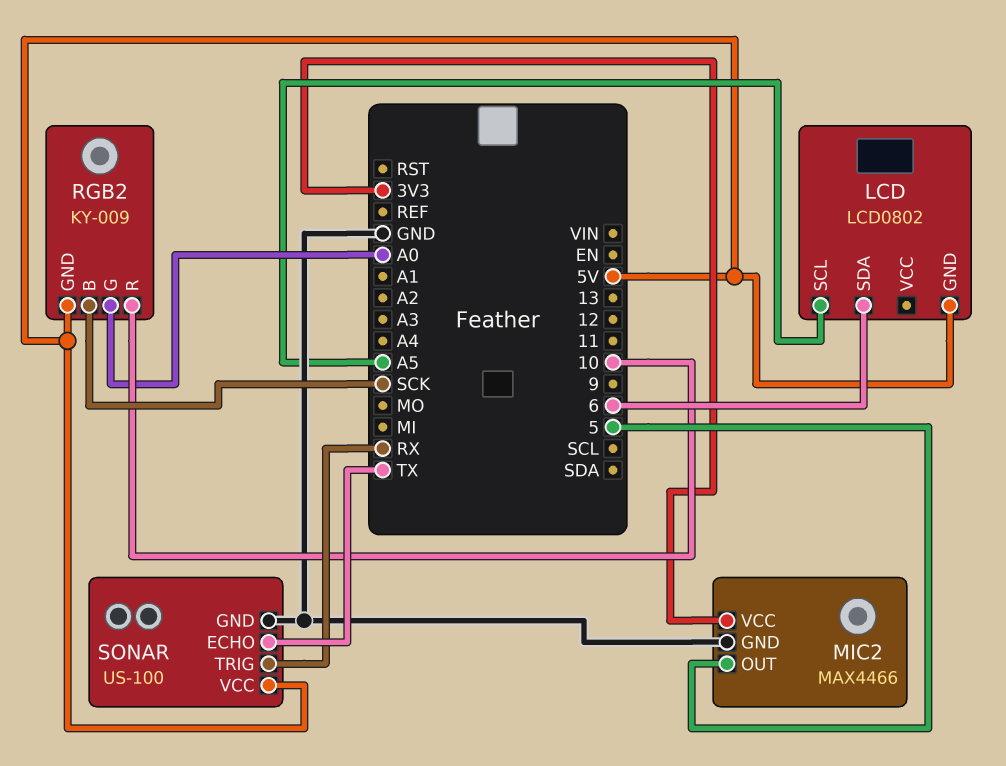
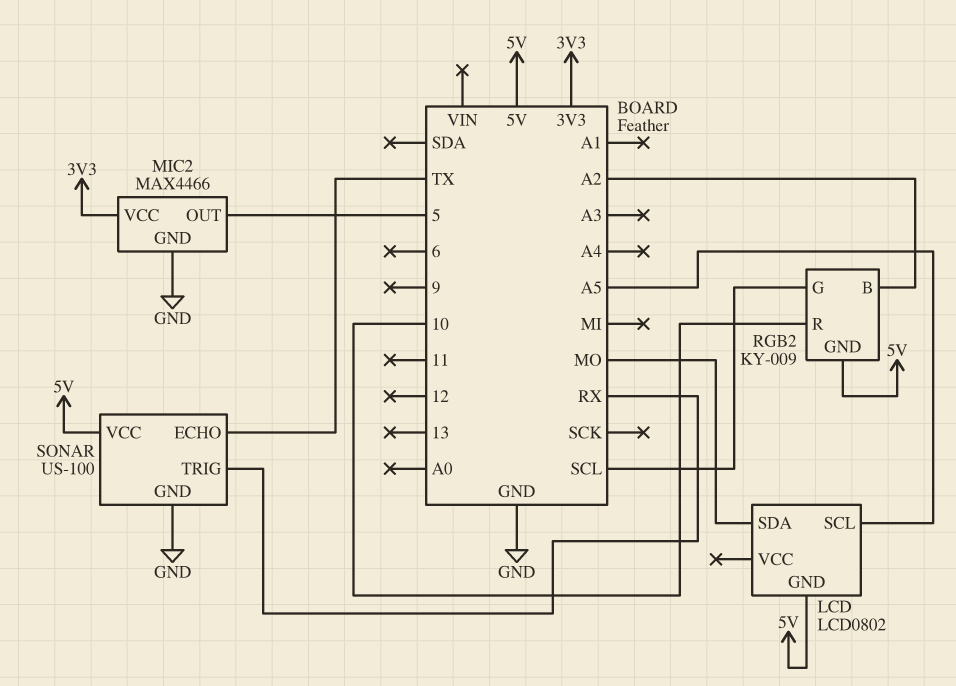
LCD pin SDA: 6 -> MO
RGB2 pin B: SCK -> A2
RGB2 pin G: A0 -> SCL

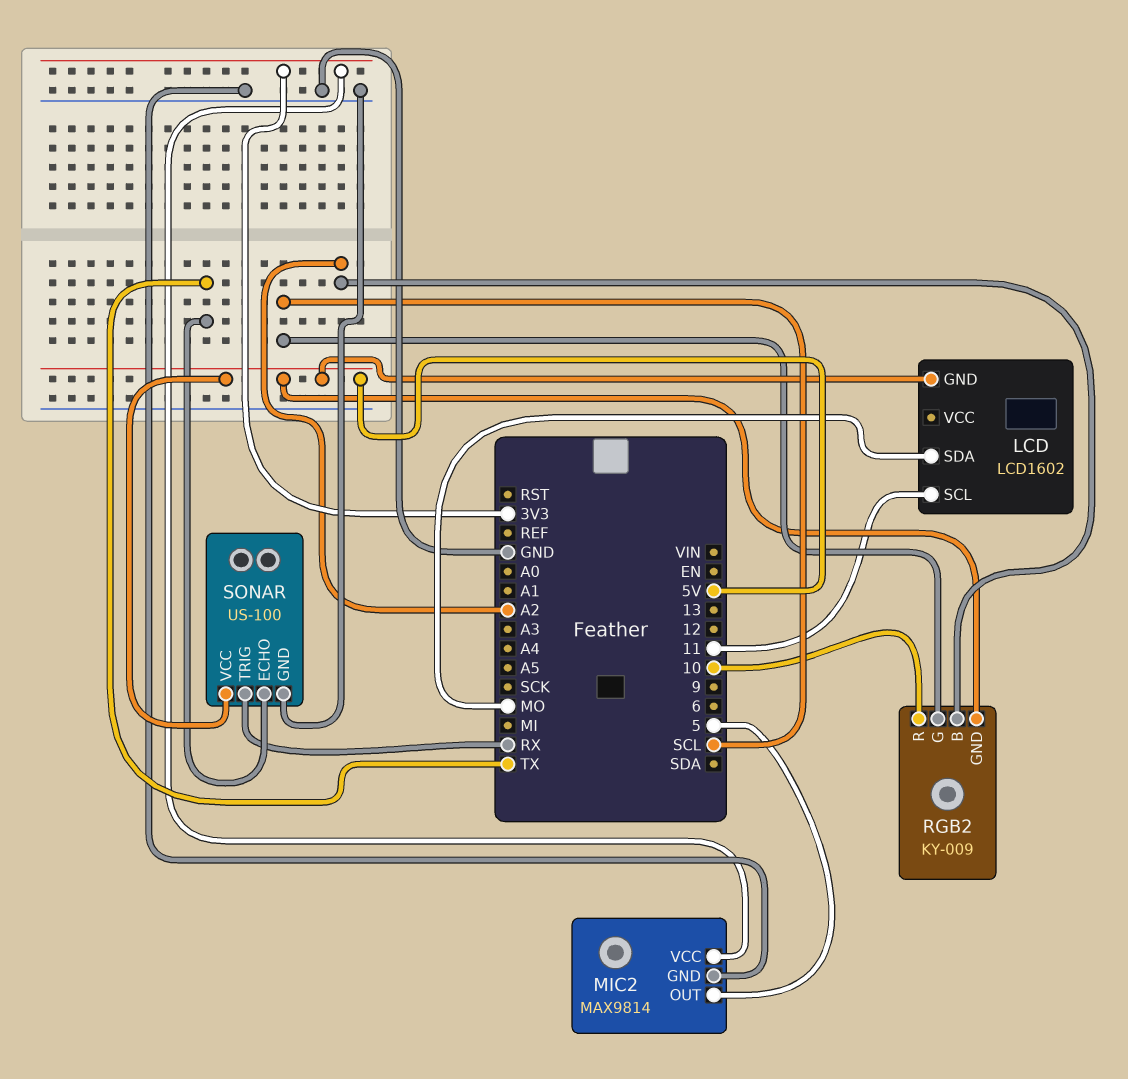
LCD: LCD0802 -> LCD1602
LCD pin SCL: A5 -> 11
MIC2: MAX4466 -> MAX9814

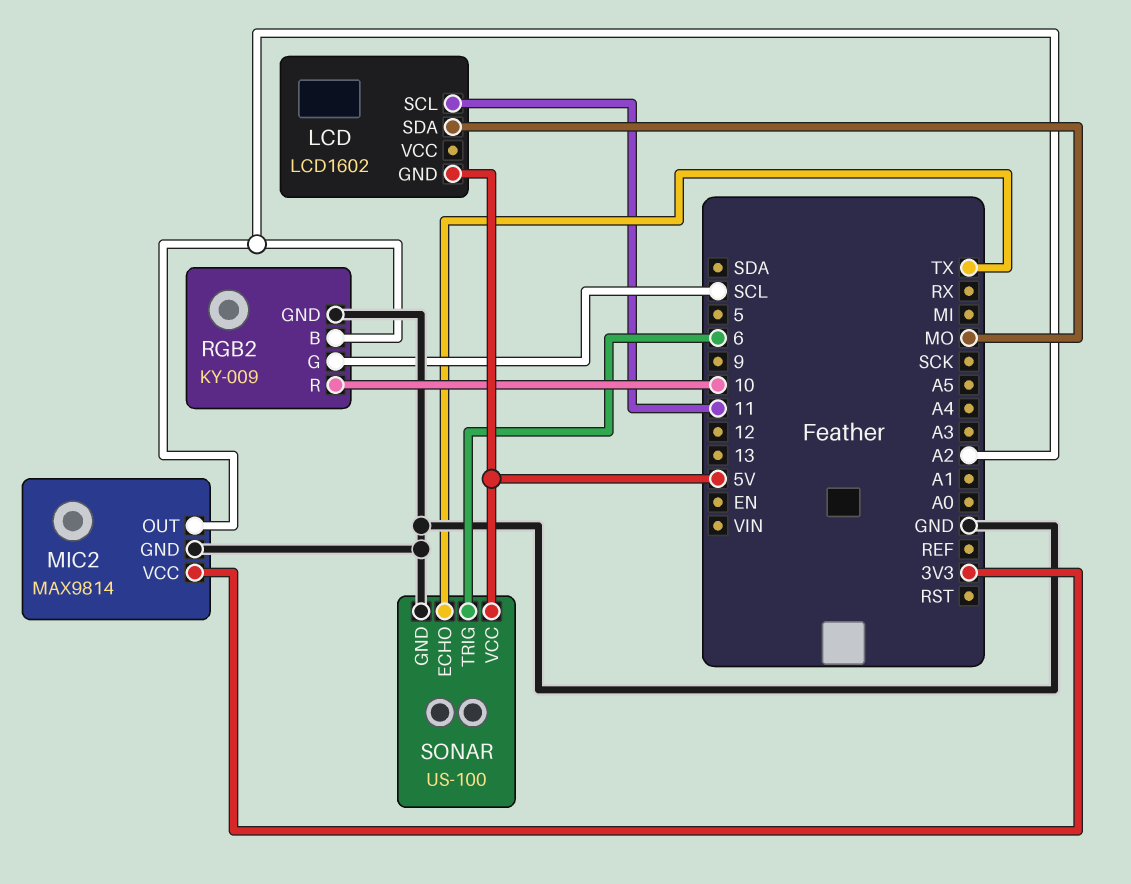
MIC2 pin OUT: 5 -> A2
RGB2 pin GND: 5V -> GND
SONAR pin TRIG: RX -> 6

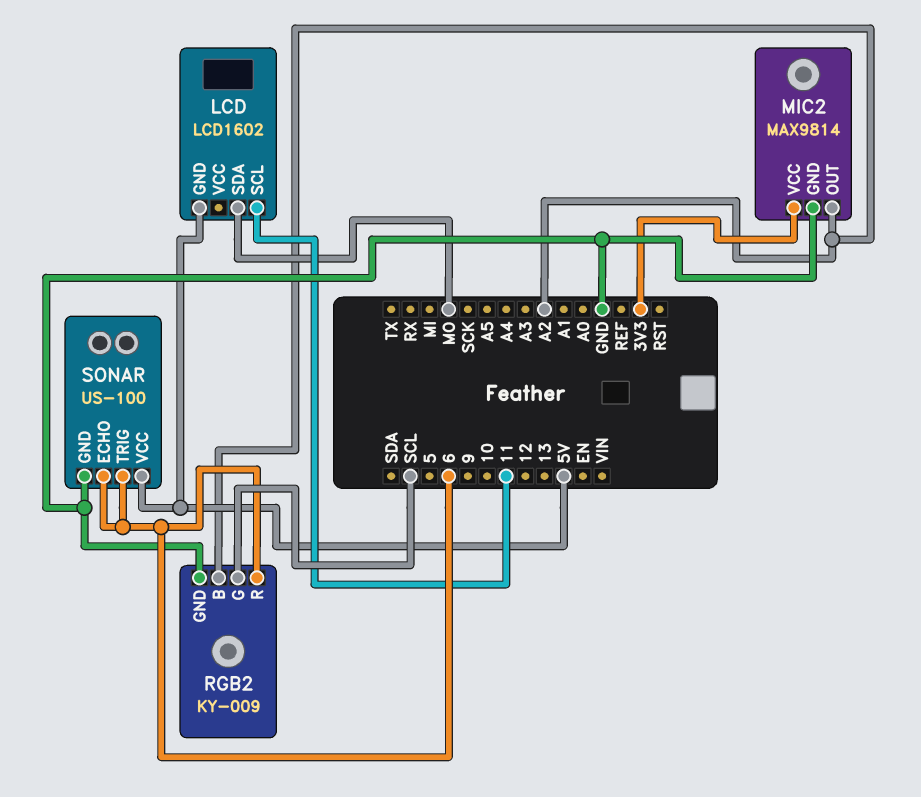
RGB2 pin R: 10 -> 6
SONAR pin ECHO: TX -> 6

